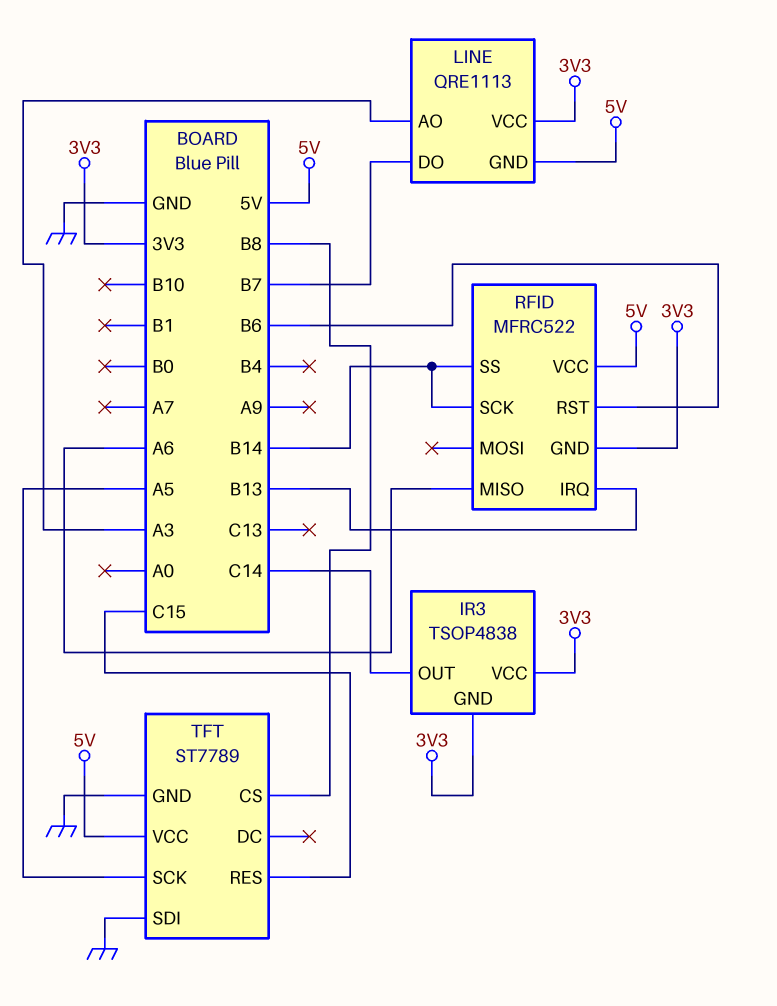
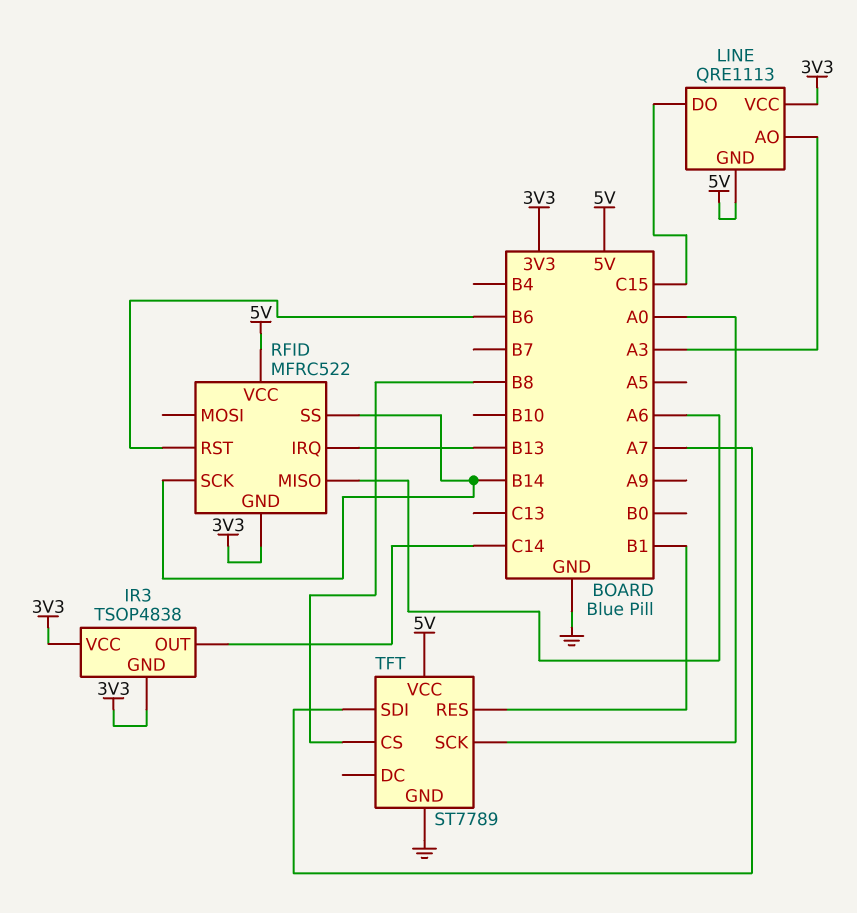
LINE pin DO: B7 -> C15
TFT pin RES: C15 -> B1
TFT pin SCK: A5 -> A0
TFT pin SDI: GND -> A7

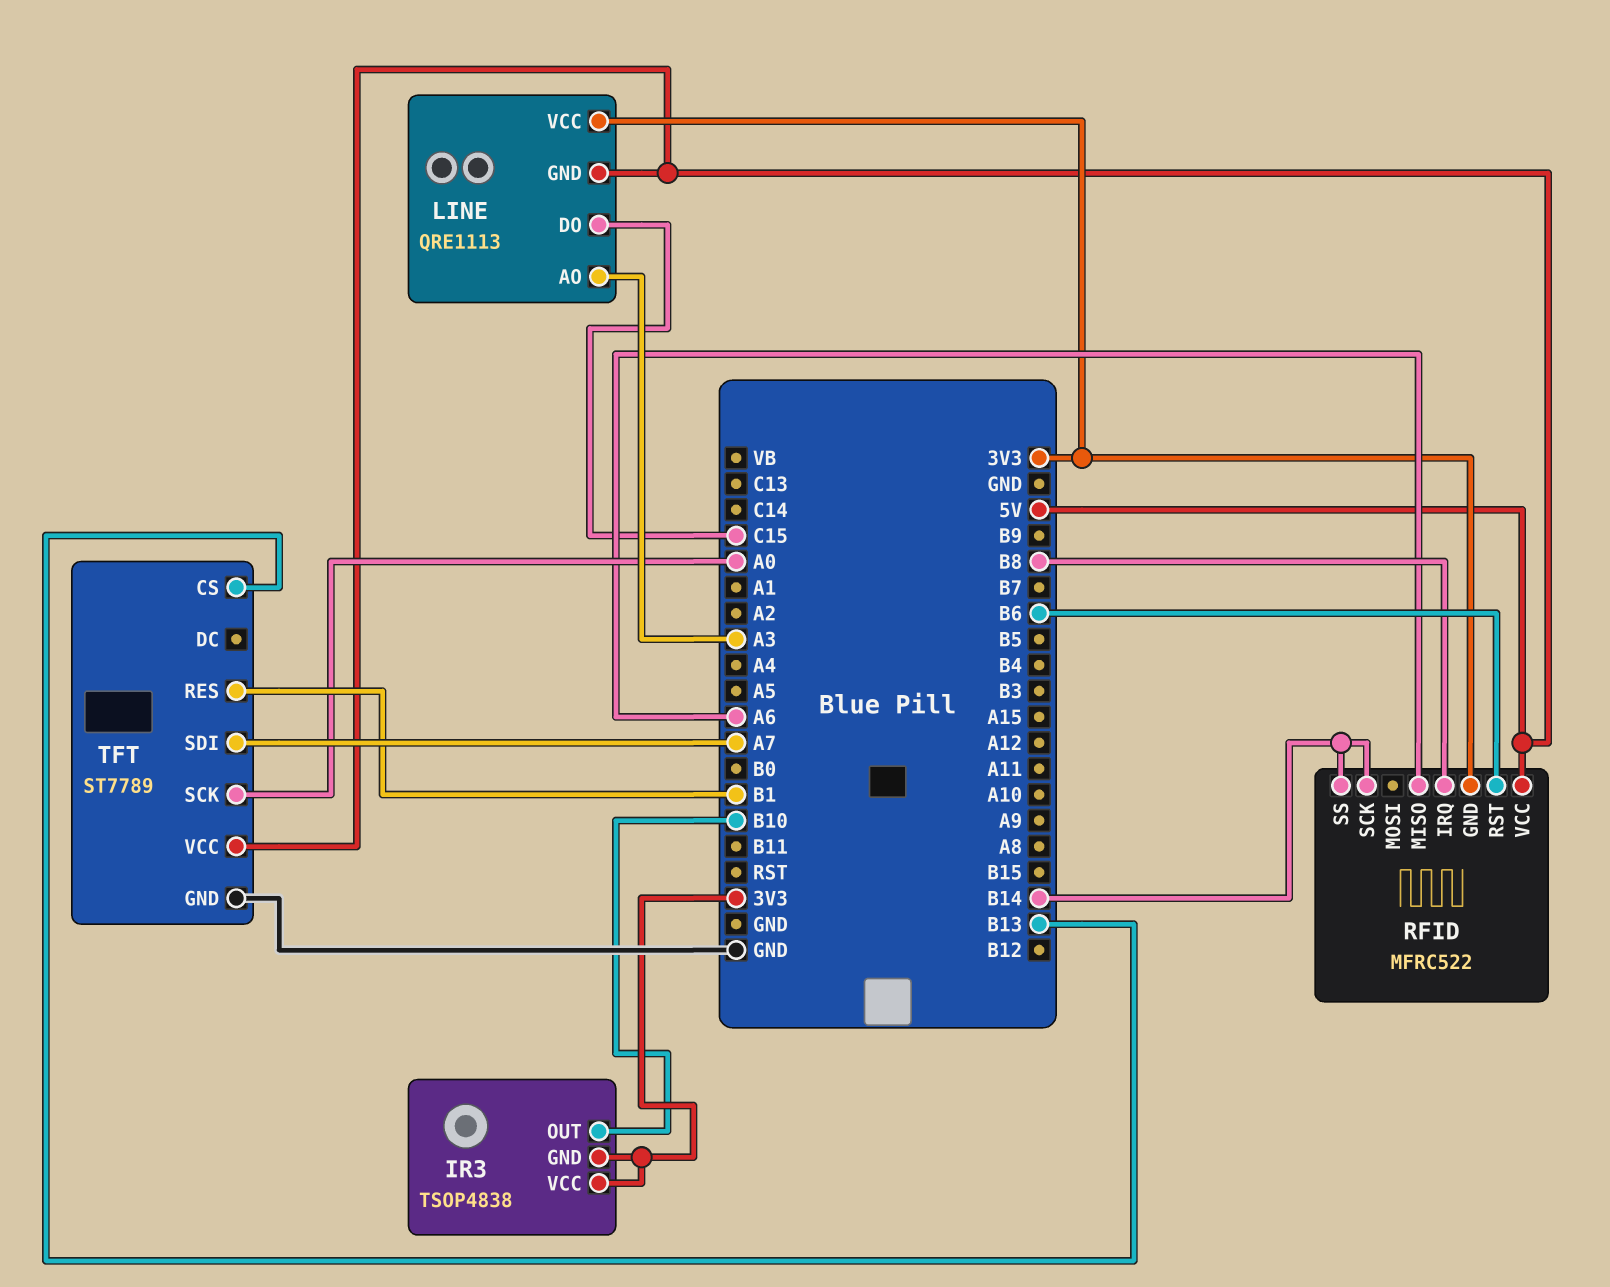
IR3 pin OUT: C14 -> B10
RFID pin IRQ: B13 -> B8
TFT pin CS: B8 -> B13

